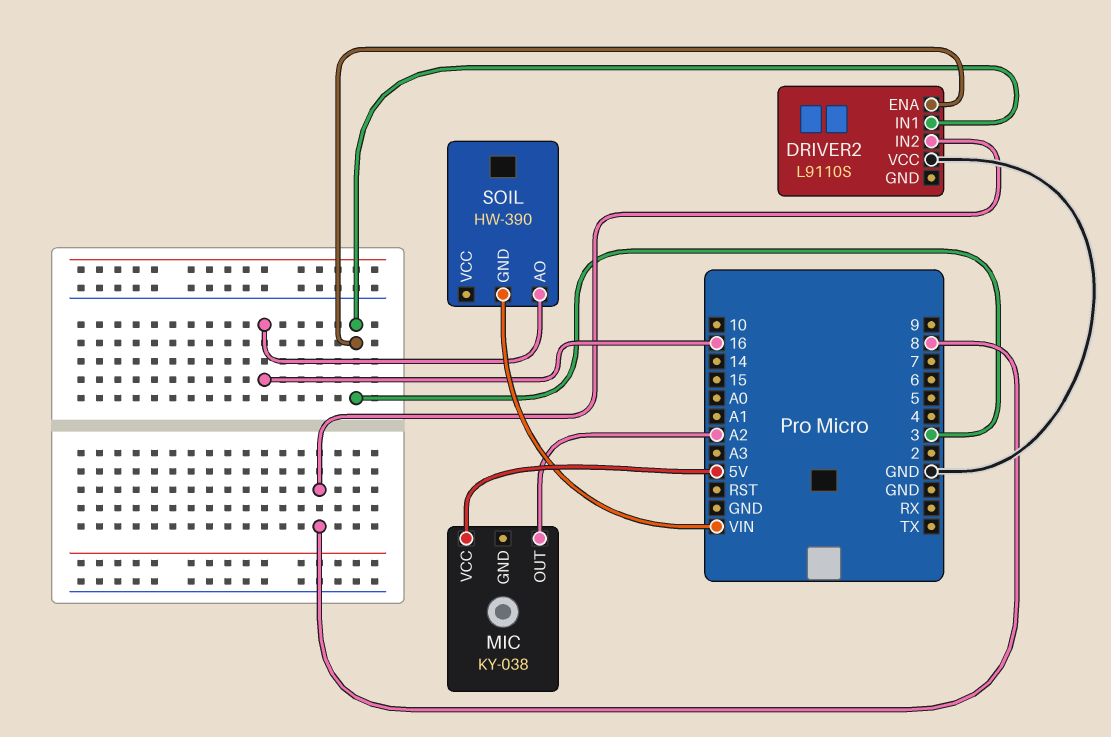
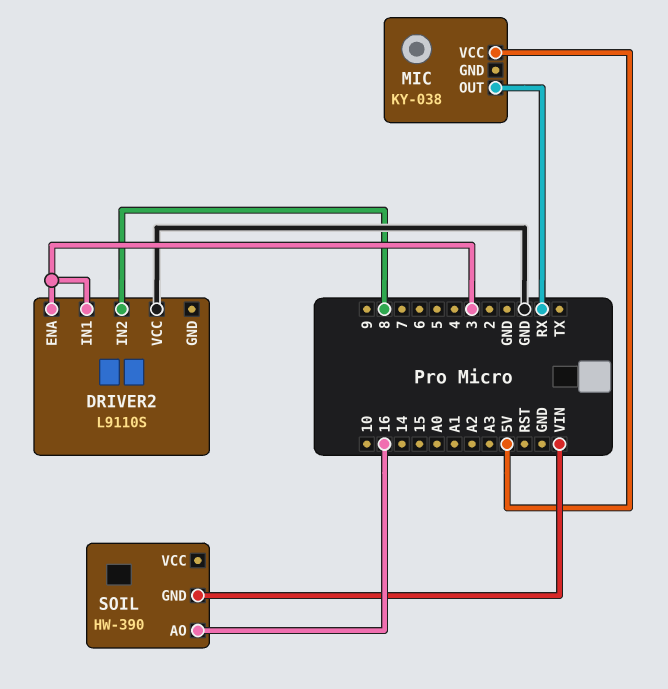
MIC pin OUT: A2 -> RX

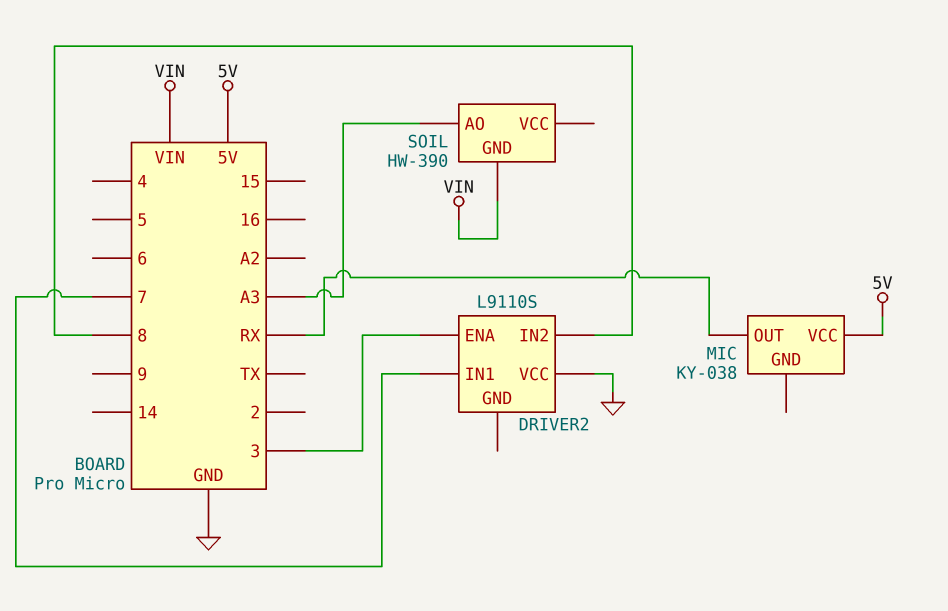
DRIVER2 pin IN1: 3 -> 7
SOIL pin AO: 16 -> A3

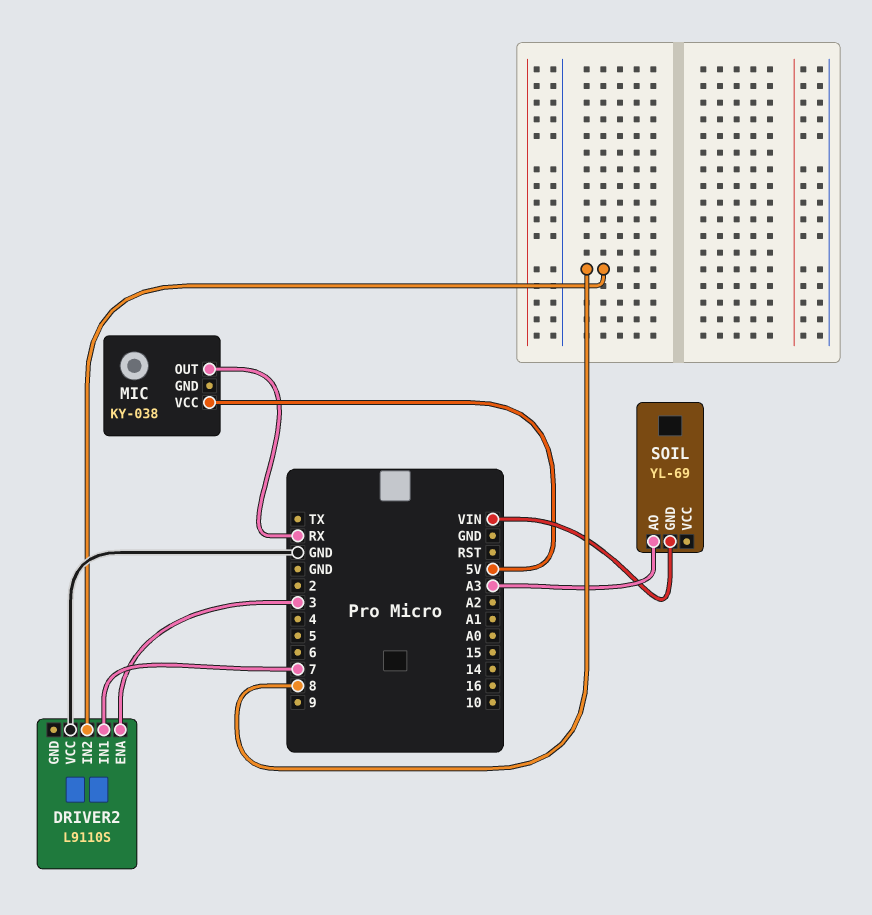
SOIL: HW-390 -> YL-69

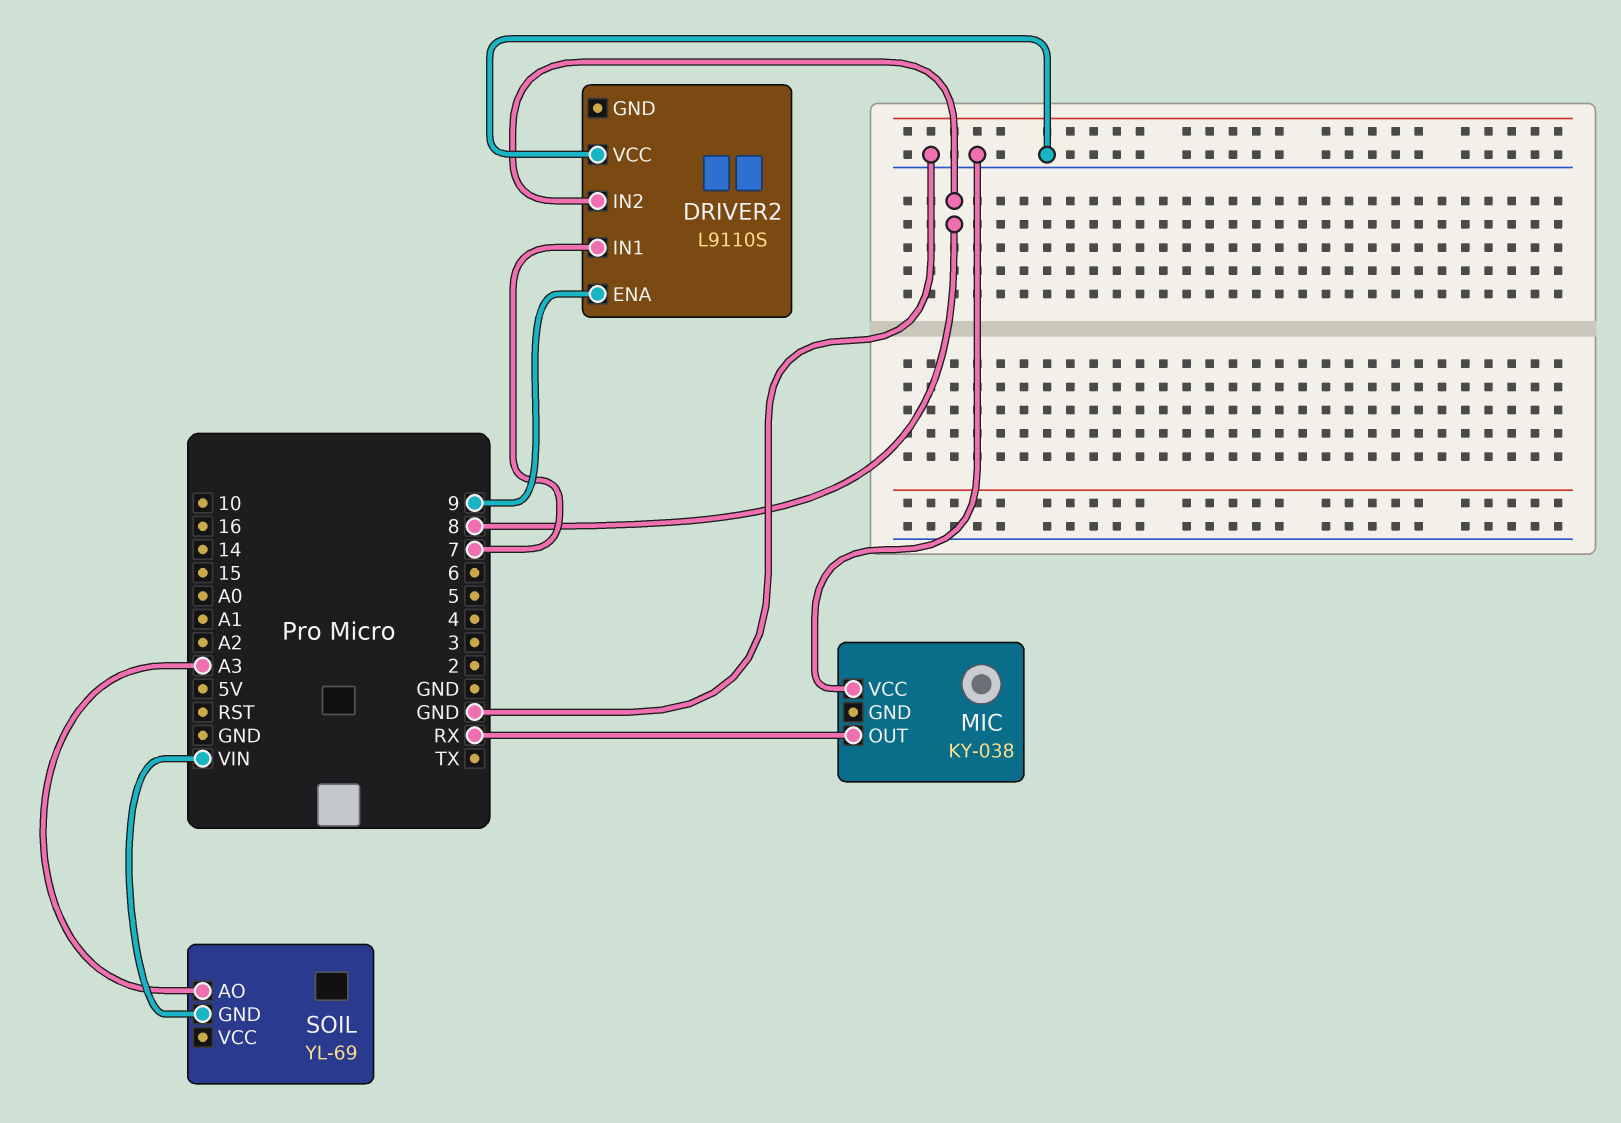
DRIVER2 pin ENA: 3 -> 9
MIC pin VCC: 5V -> GND

